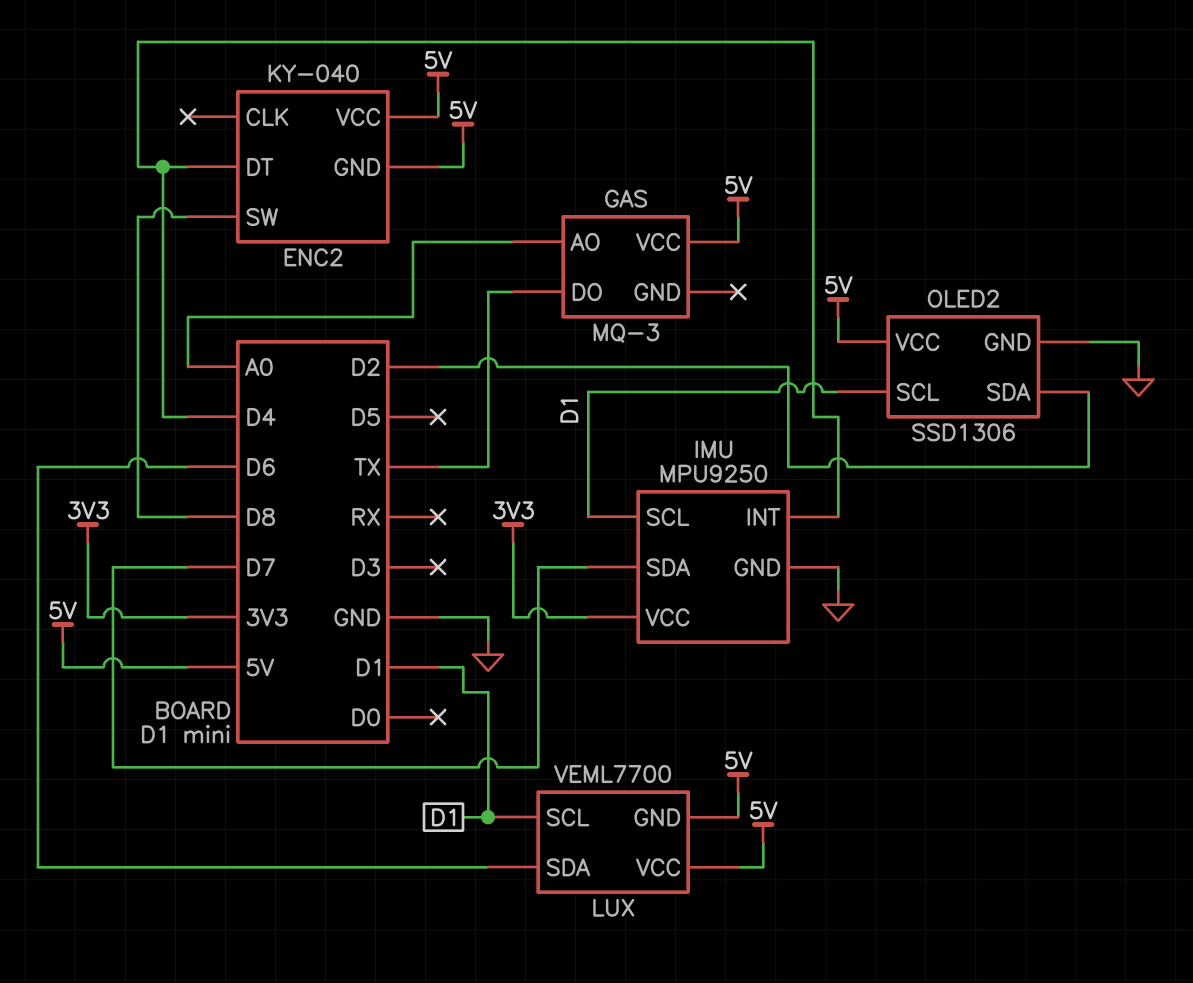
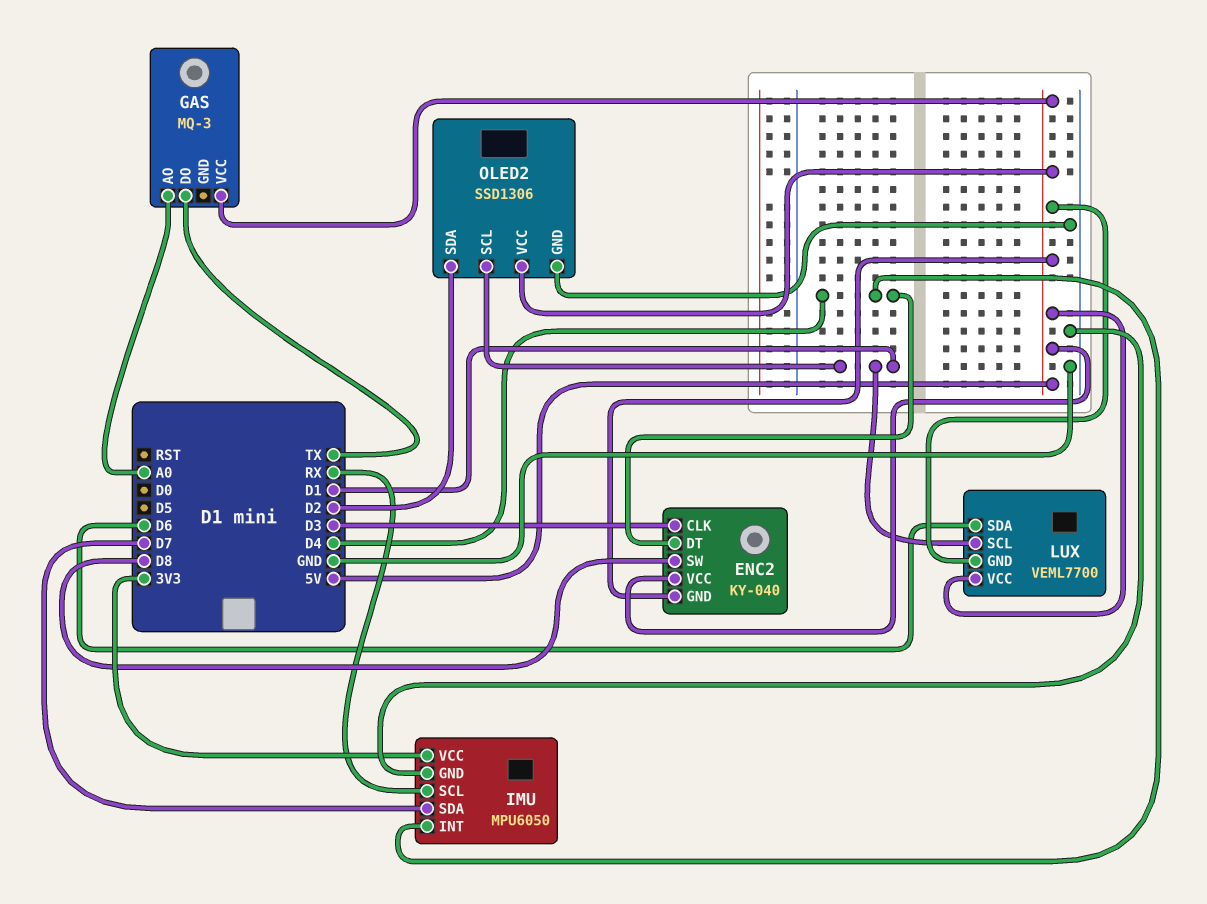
ENC2 pin CLK: none -> D3
IMU: MPU9250 -> MPU6050
IMU pin SCL: D1 -> RX

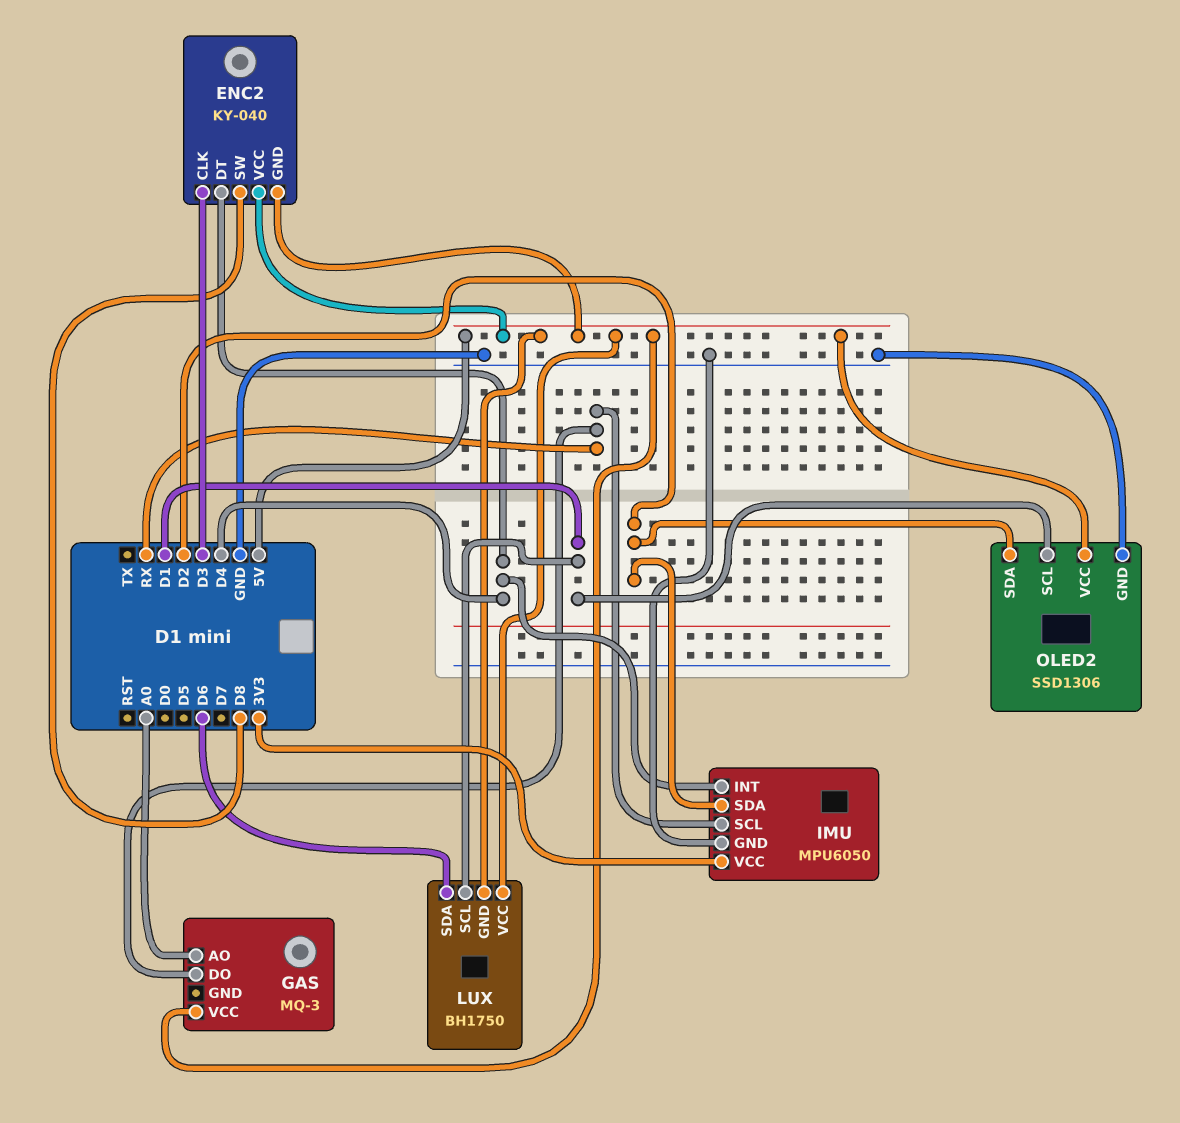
GAS pin DO: TX -> RX
IMU pin SDA: D7 -> D2
LUX: VEML7700 -> BH1750

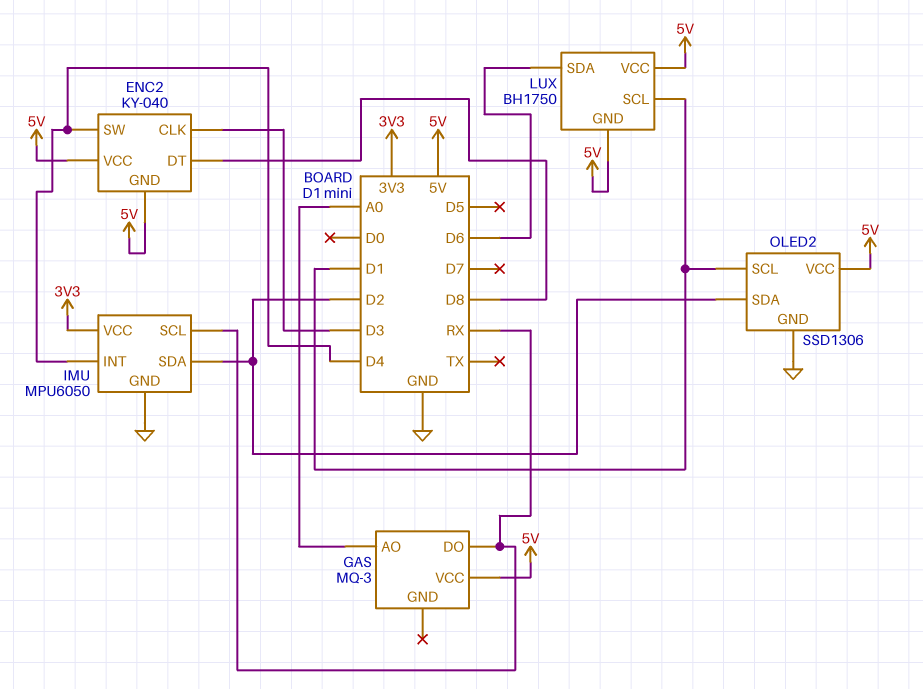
ENC2 pin DT: D4 -> D8
ENC2 pin SW: D8 -> D4

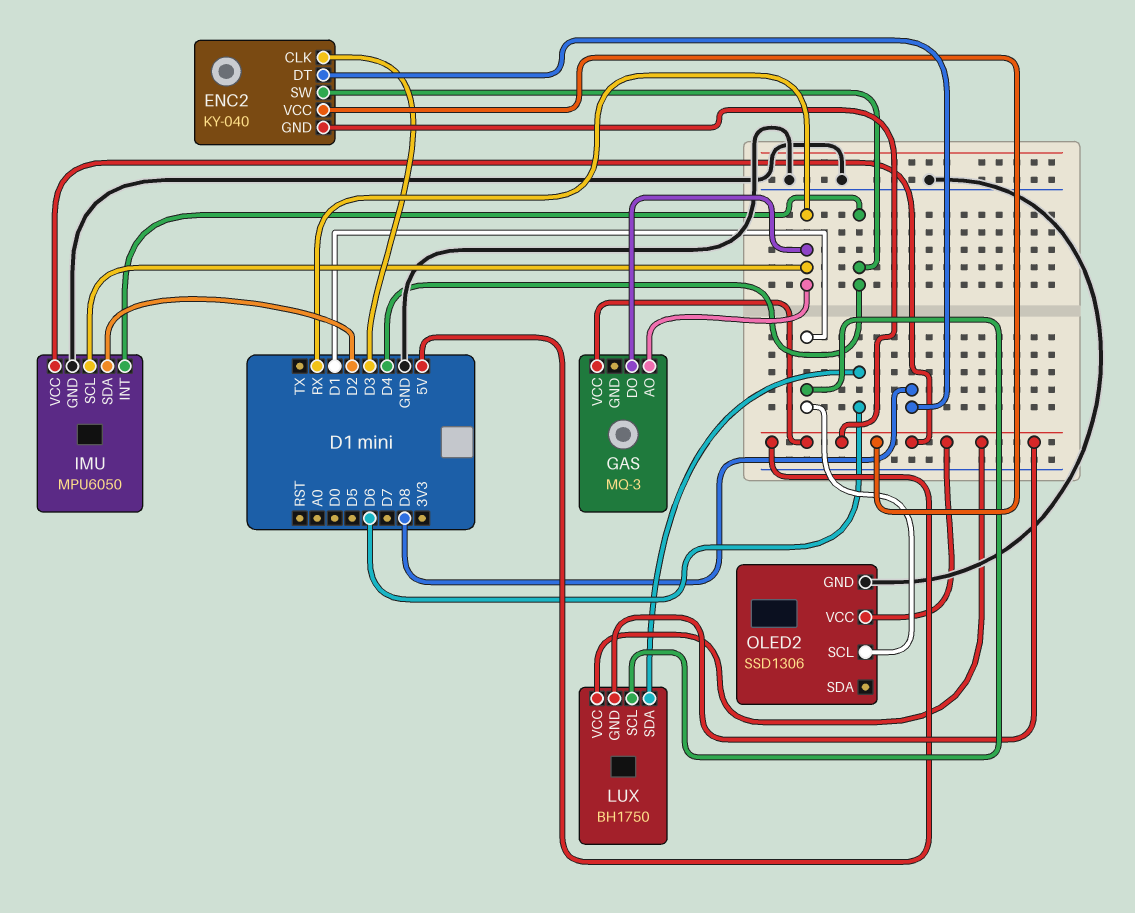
GAS pin AO: A0 -> RX
IMU pin VCC: 3V3 -> 5V
OLED2 pin SDA: D2 -> none

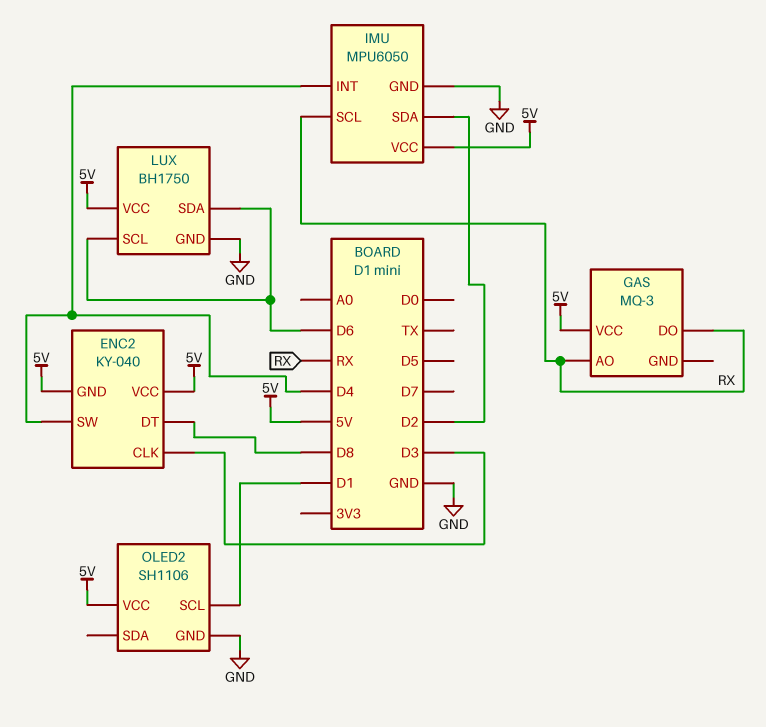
LUX pin GND: 5V -> GND
LUX pin SCL: D1 -> D6
OLED2: SSD1306 -> SH1106

